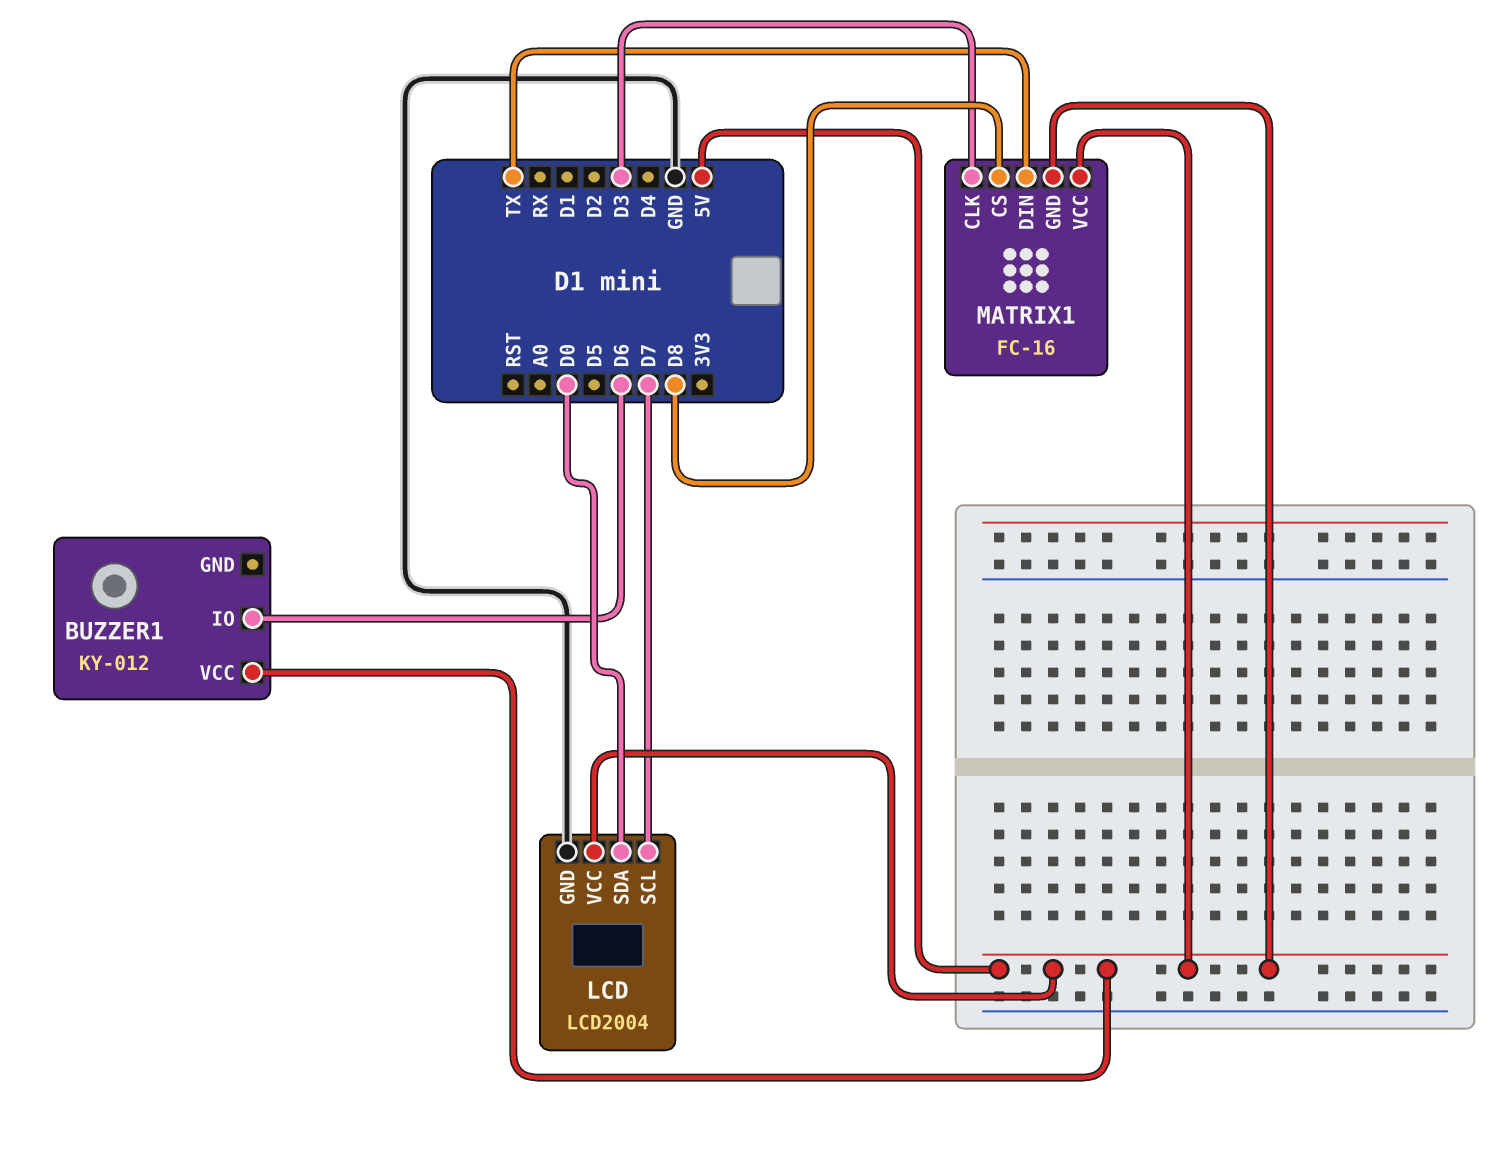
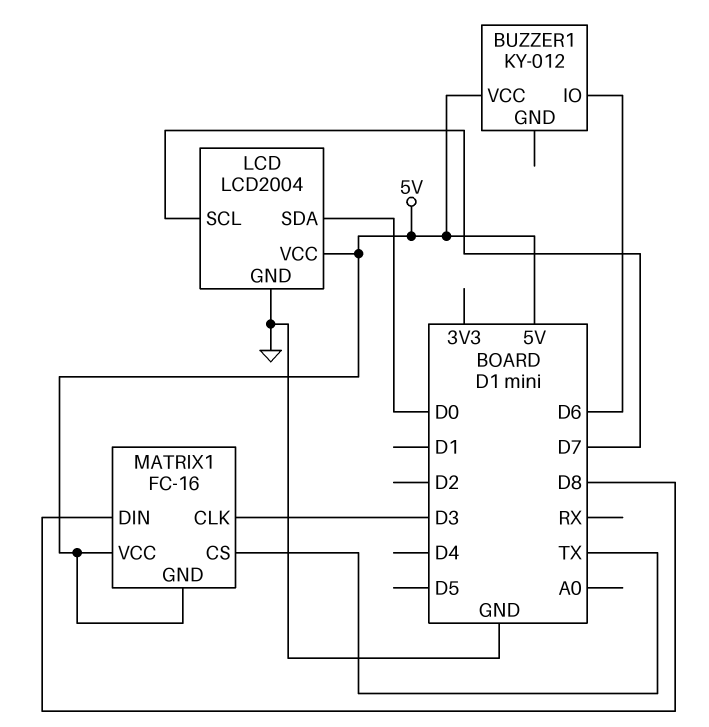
MATRIX1 pin CS: D8 -> TX
MATRIX1 pin DIN: TX -> D8

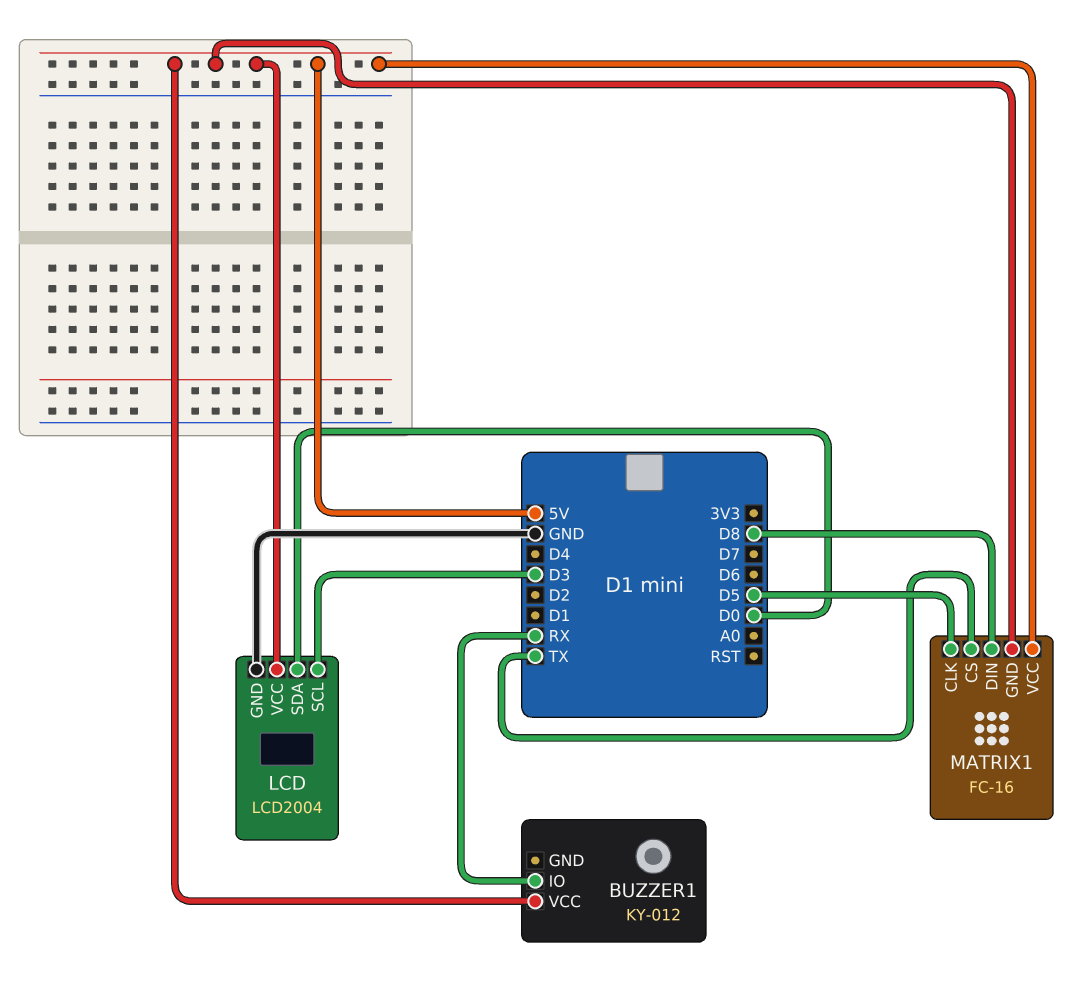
BUZZER1 pin IO: D6 -> RX
LCD pin SCL: D7 -> D3
MATRIX1 pin CLK: D3 -> D5

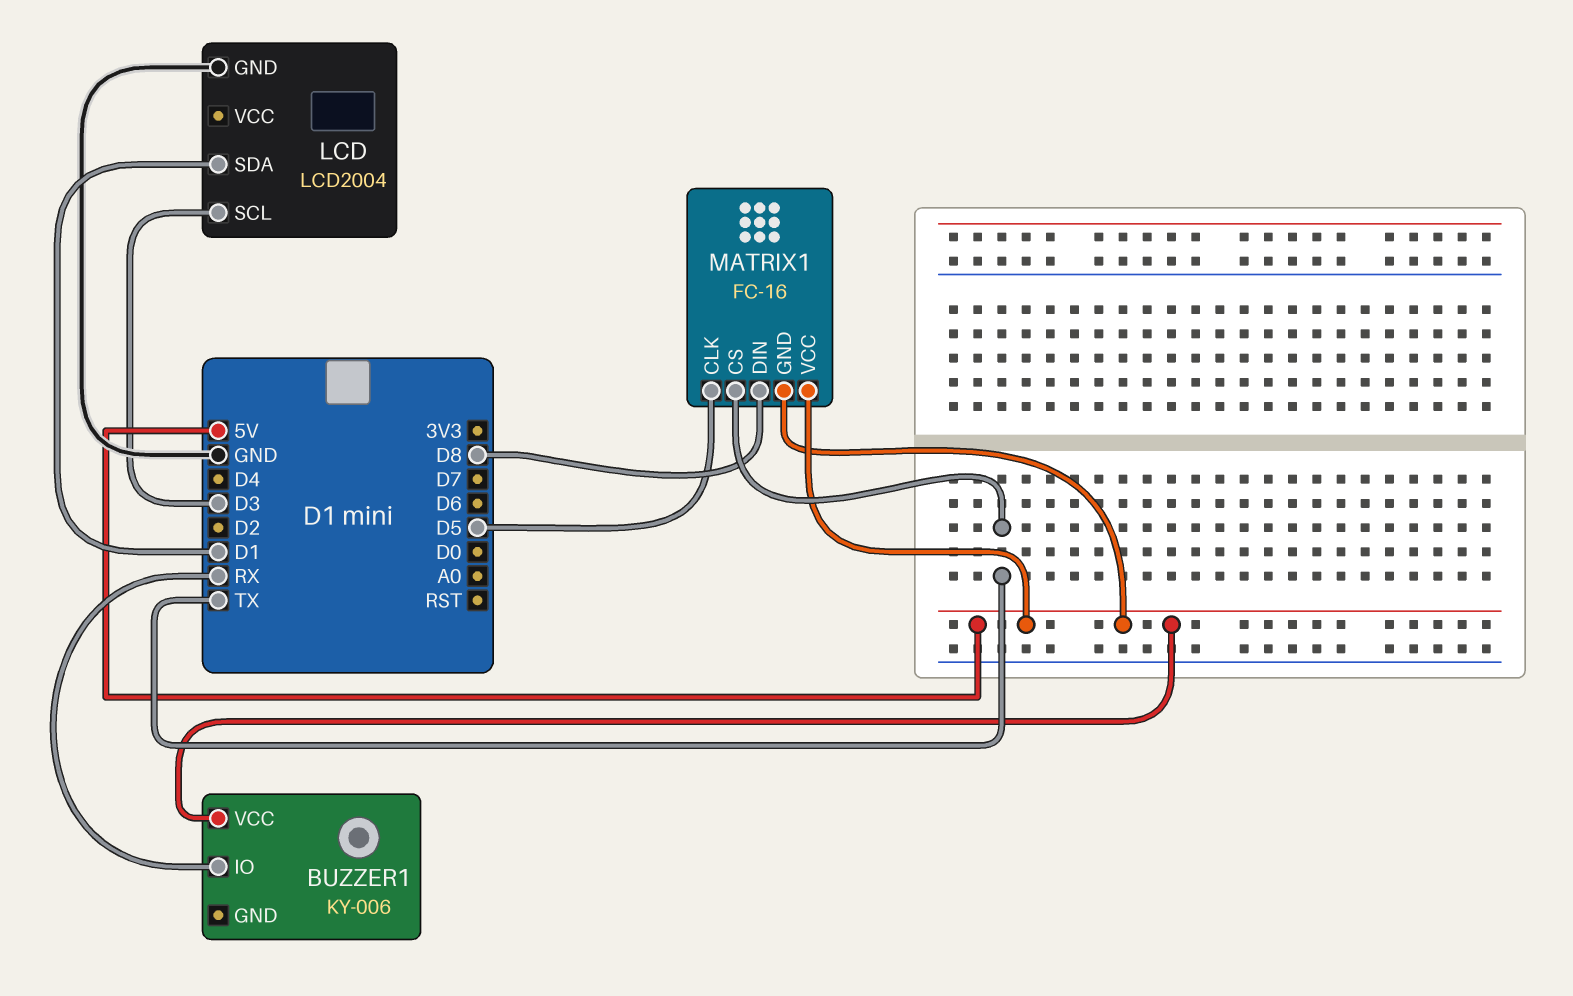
BUZZER1: KY-012 -> KY-006
LCD pin SDA: D0 -> D1
LCD pin VCC: 5V -> none

